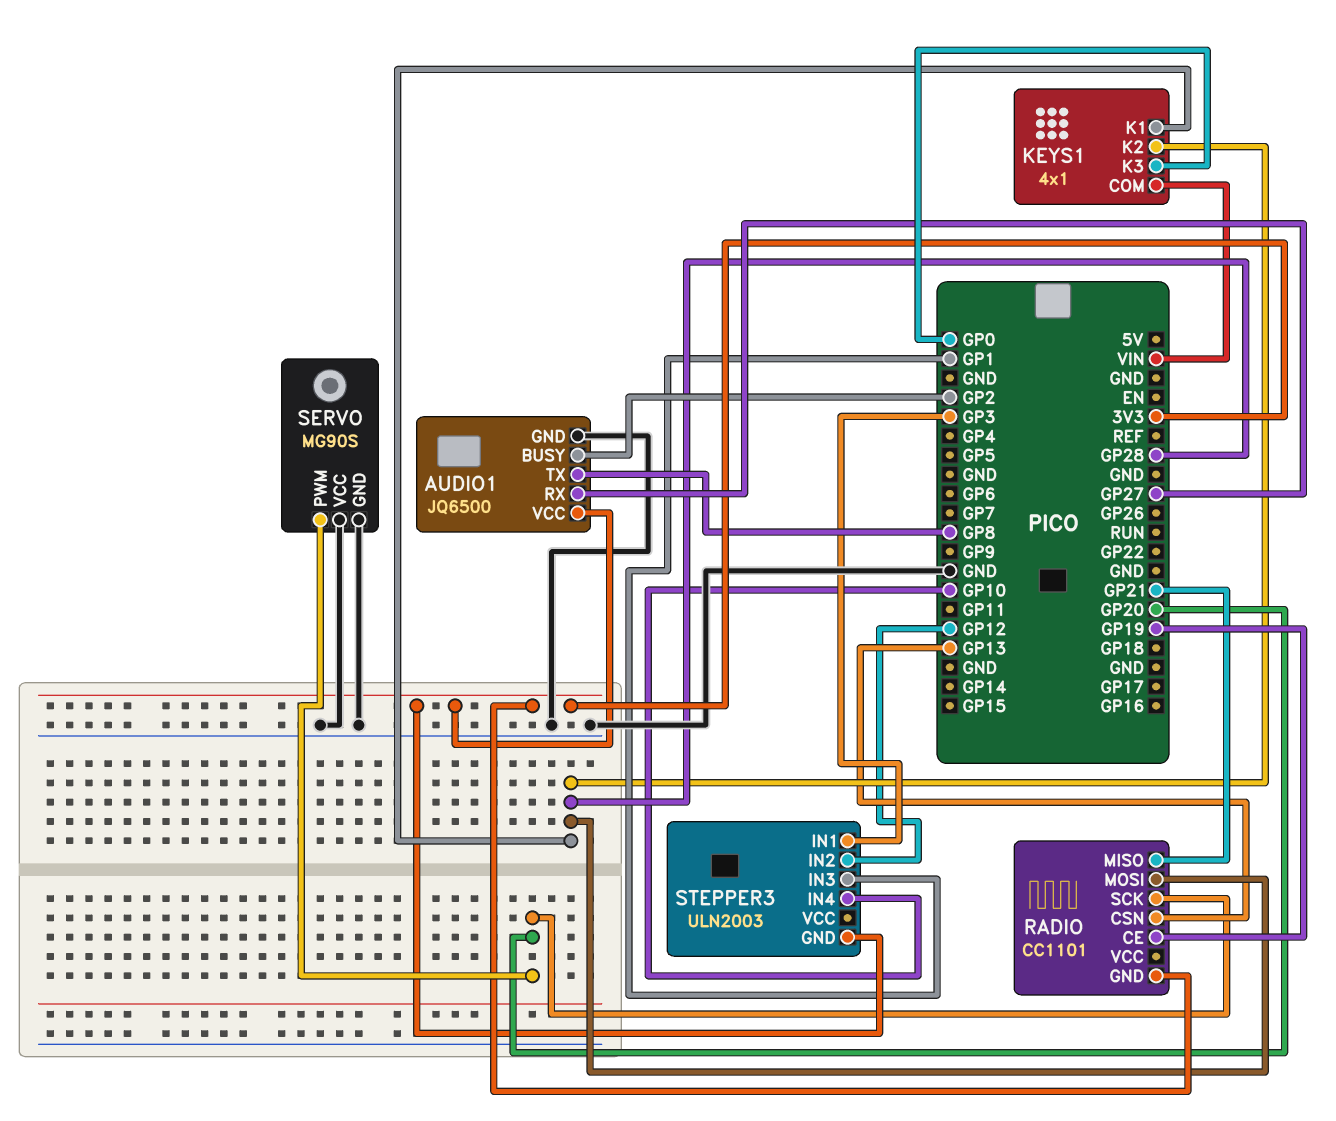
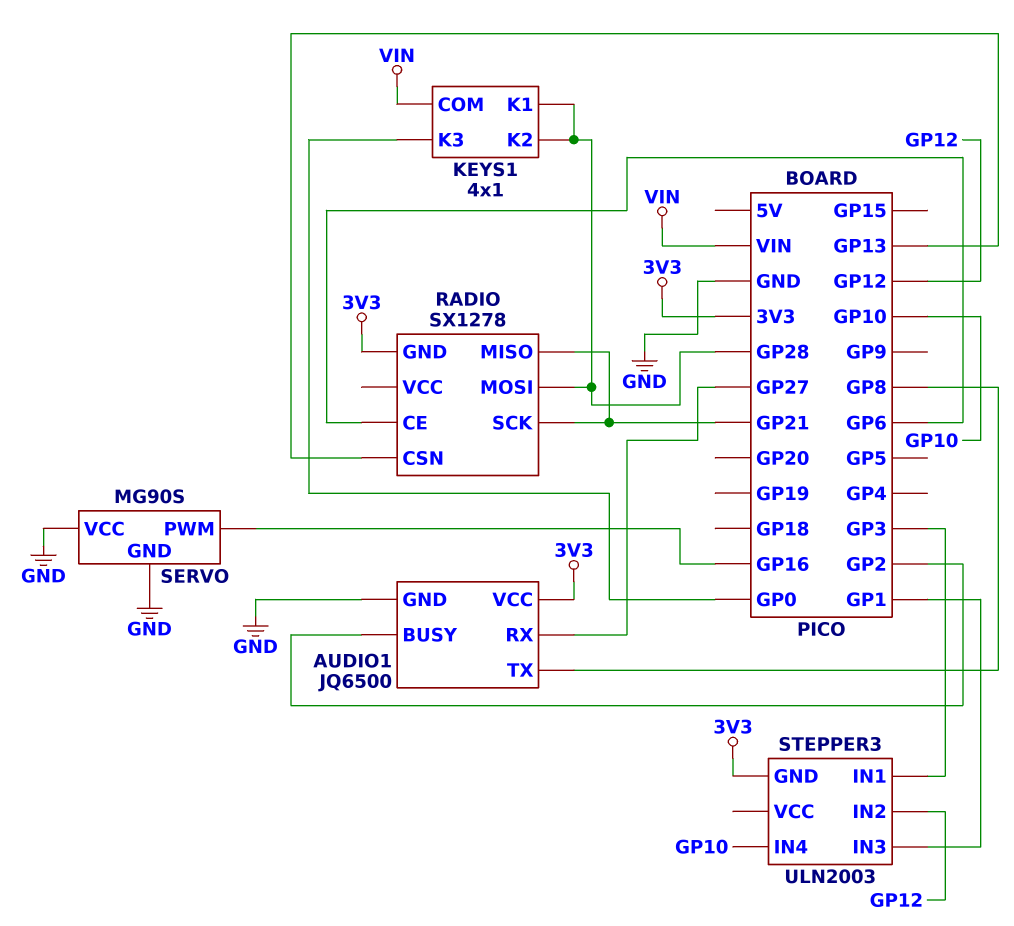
RADIO: CC1101 -> SX1278
RADIO pin CE: GP19 -> GP6
RADIO pin SCK: GP20 -> GP21
SERVO pin PWM: GP20 -> GP16

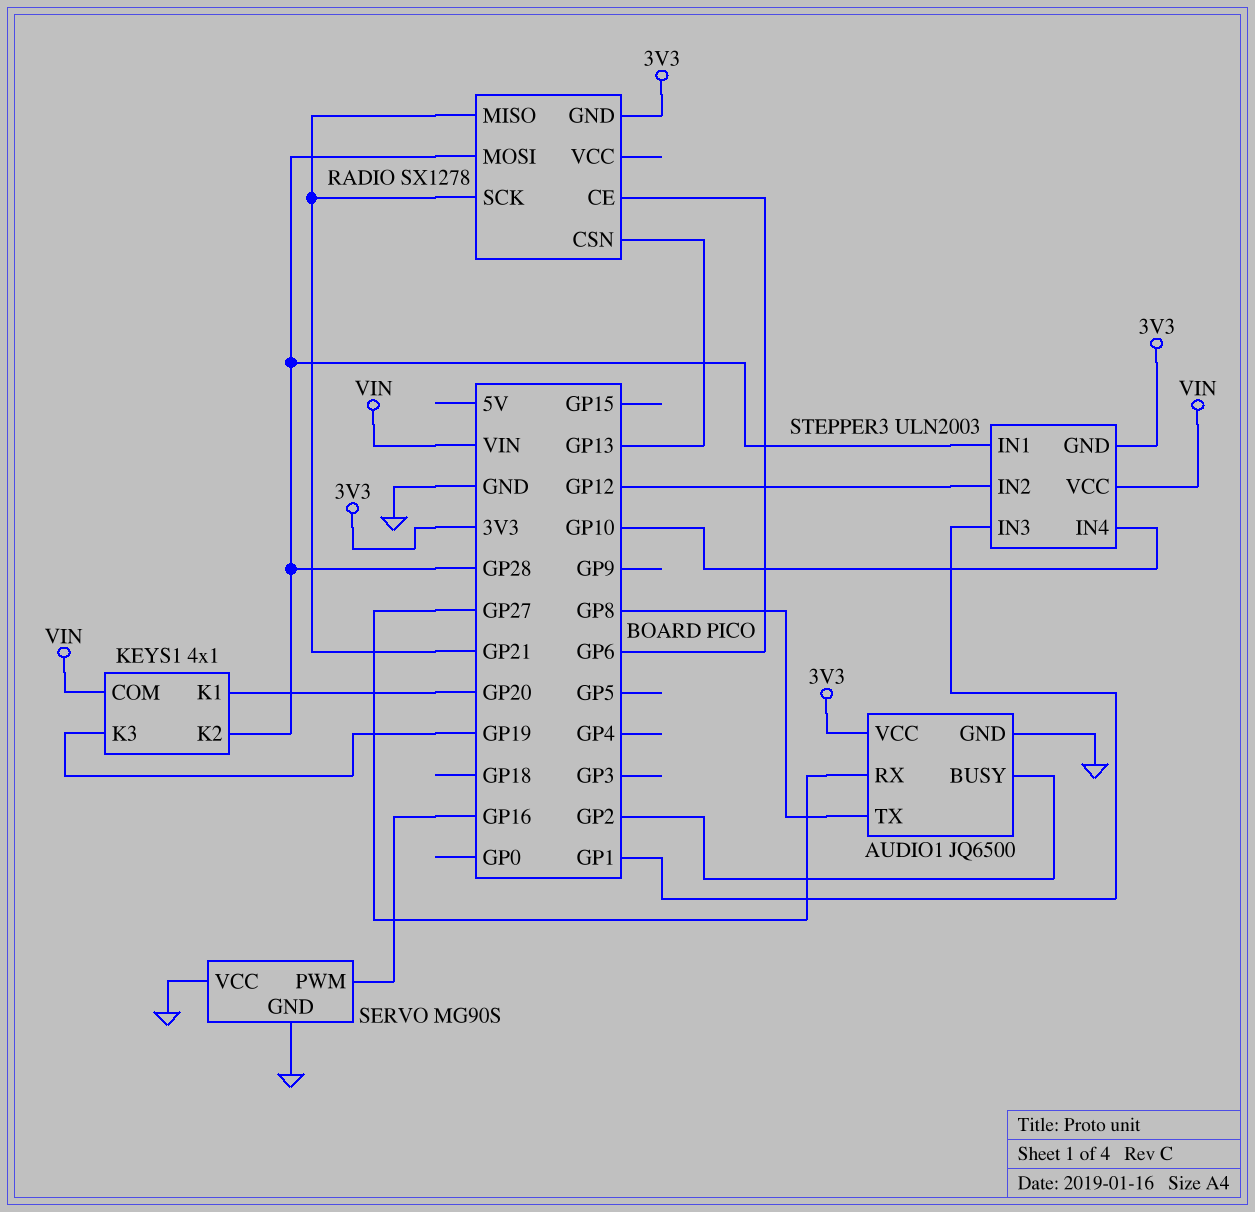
KEYS1 pin K1: GP28 -> GP20
KEYS1 pin K3: GP0 -> GP19
STEPPER3 pin IN1: GP3 -> GP28
STEPPER3 pin VCC: none -> VIN

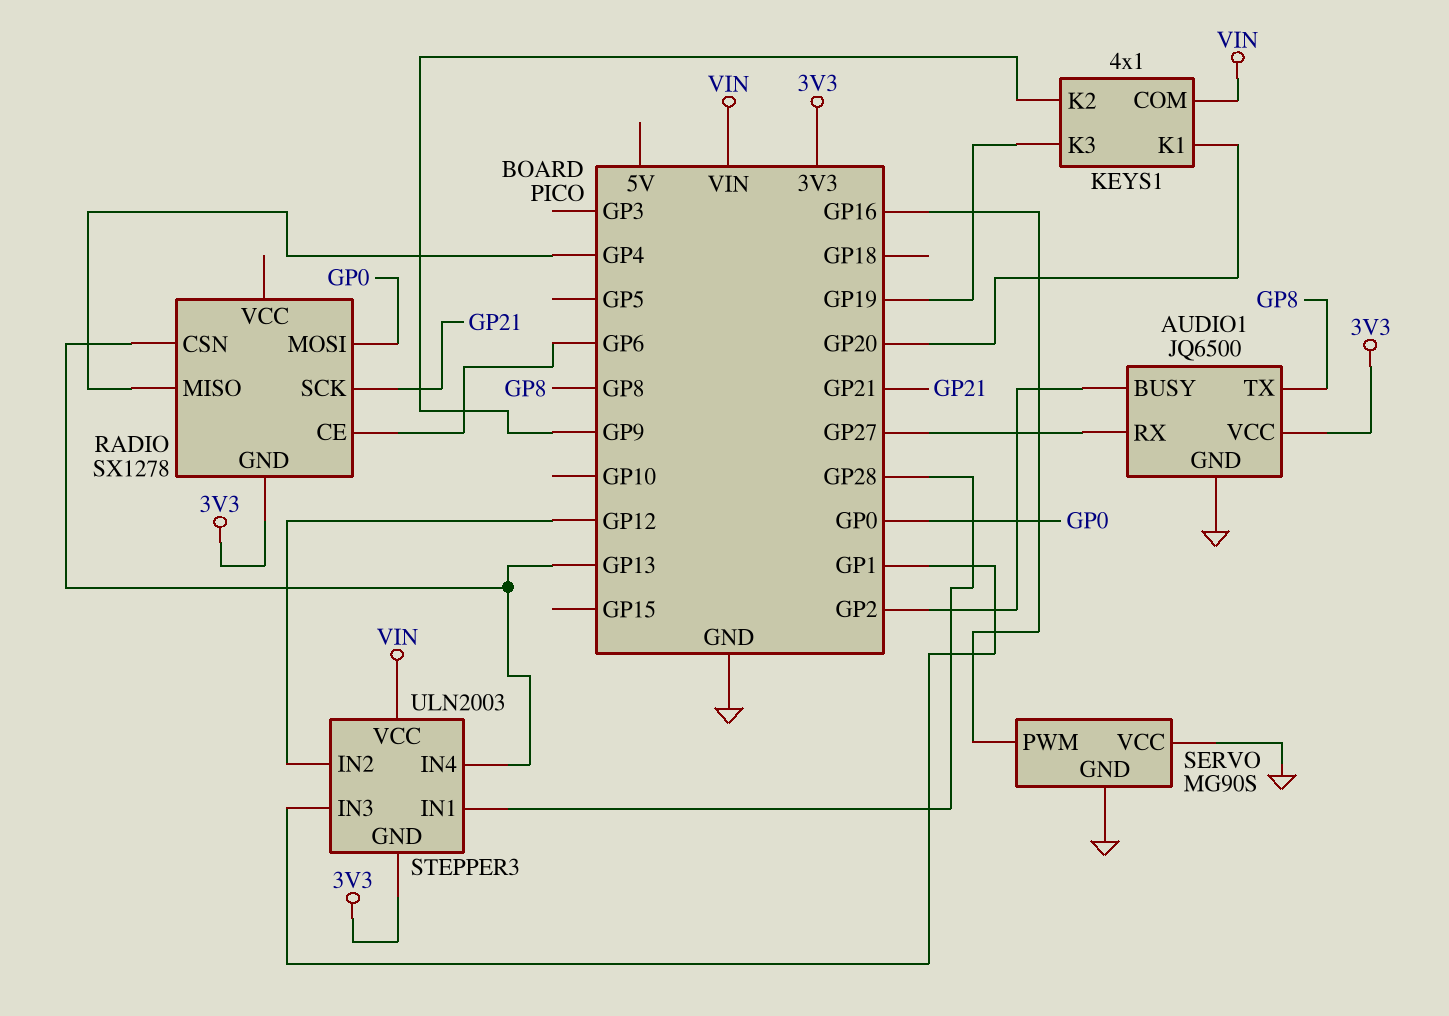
KEYS1 pin K2: GP28 -> GP9
RADIO pin MISO: GP21 -> GP4
RADIO pin MOSI: GP28 -> GP0
STEPPER3 pin IN4: GP10 -> GP13

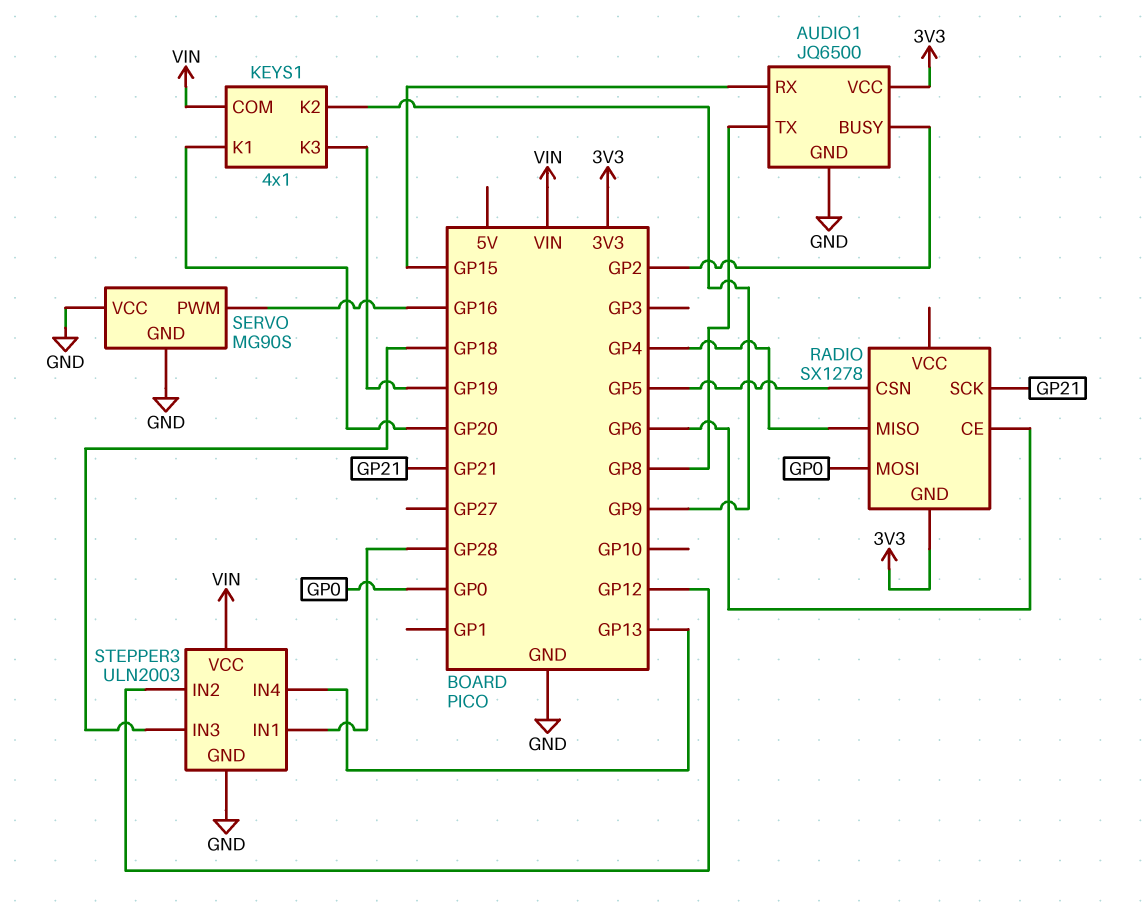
AUDIO1 pin RX: GP27 -> GP15
RADIO pin CSN: GP13 -> GP5
STEPPER3 pin GND: 3V3 -> GND
STEPPER3 pin IN3: GP1 -> GP18

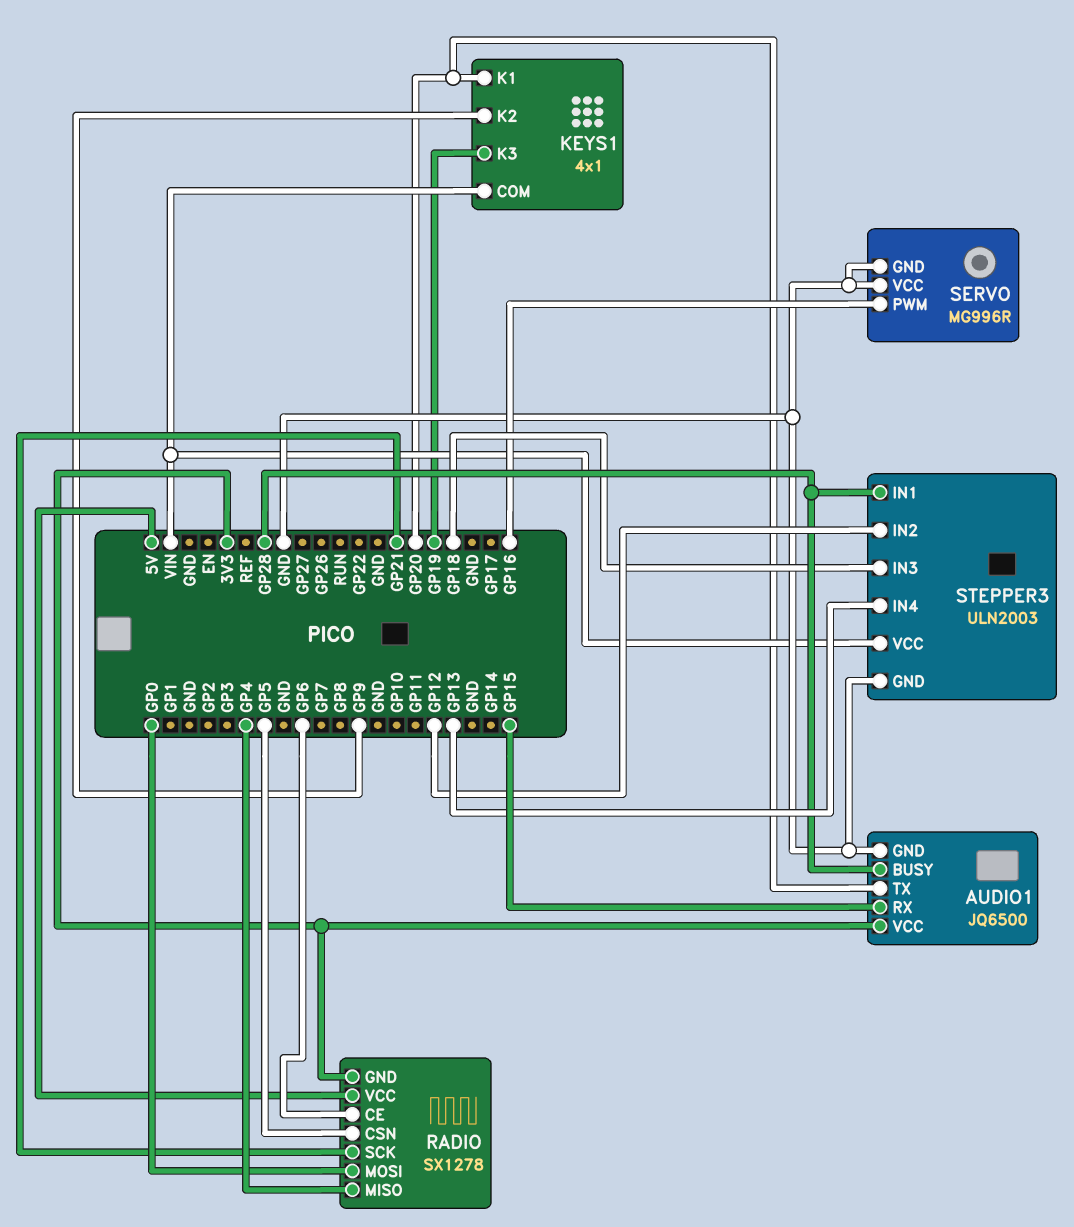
AUDIO1 pin BUSY: GP2 -> GP28
AUDIO1 pin TX: GP8 -> GP20
RADIO pin VCC: none -> 5V
SERVO: MG90S -> MG996R

